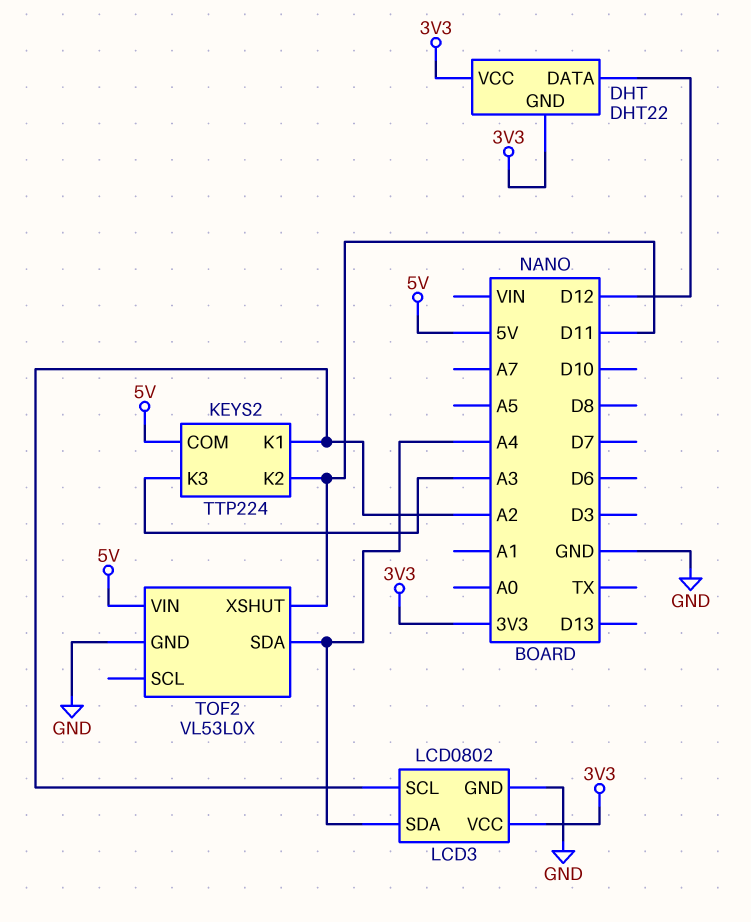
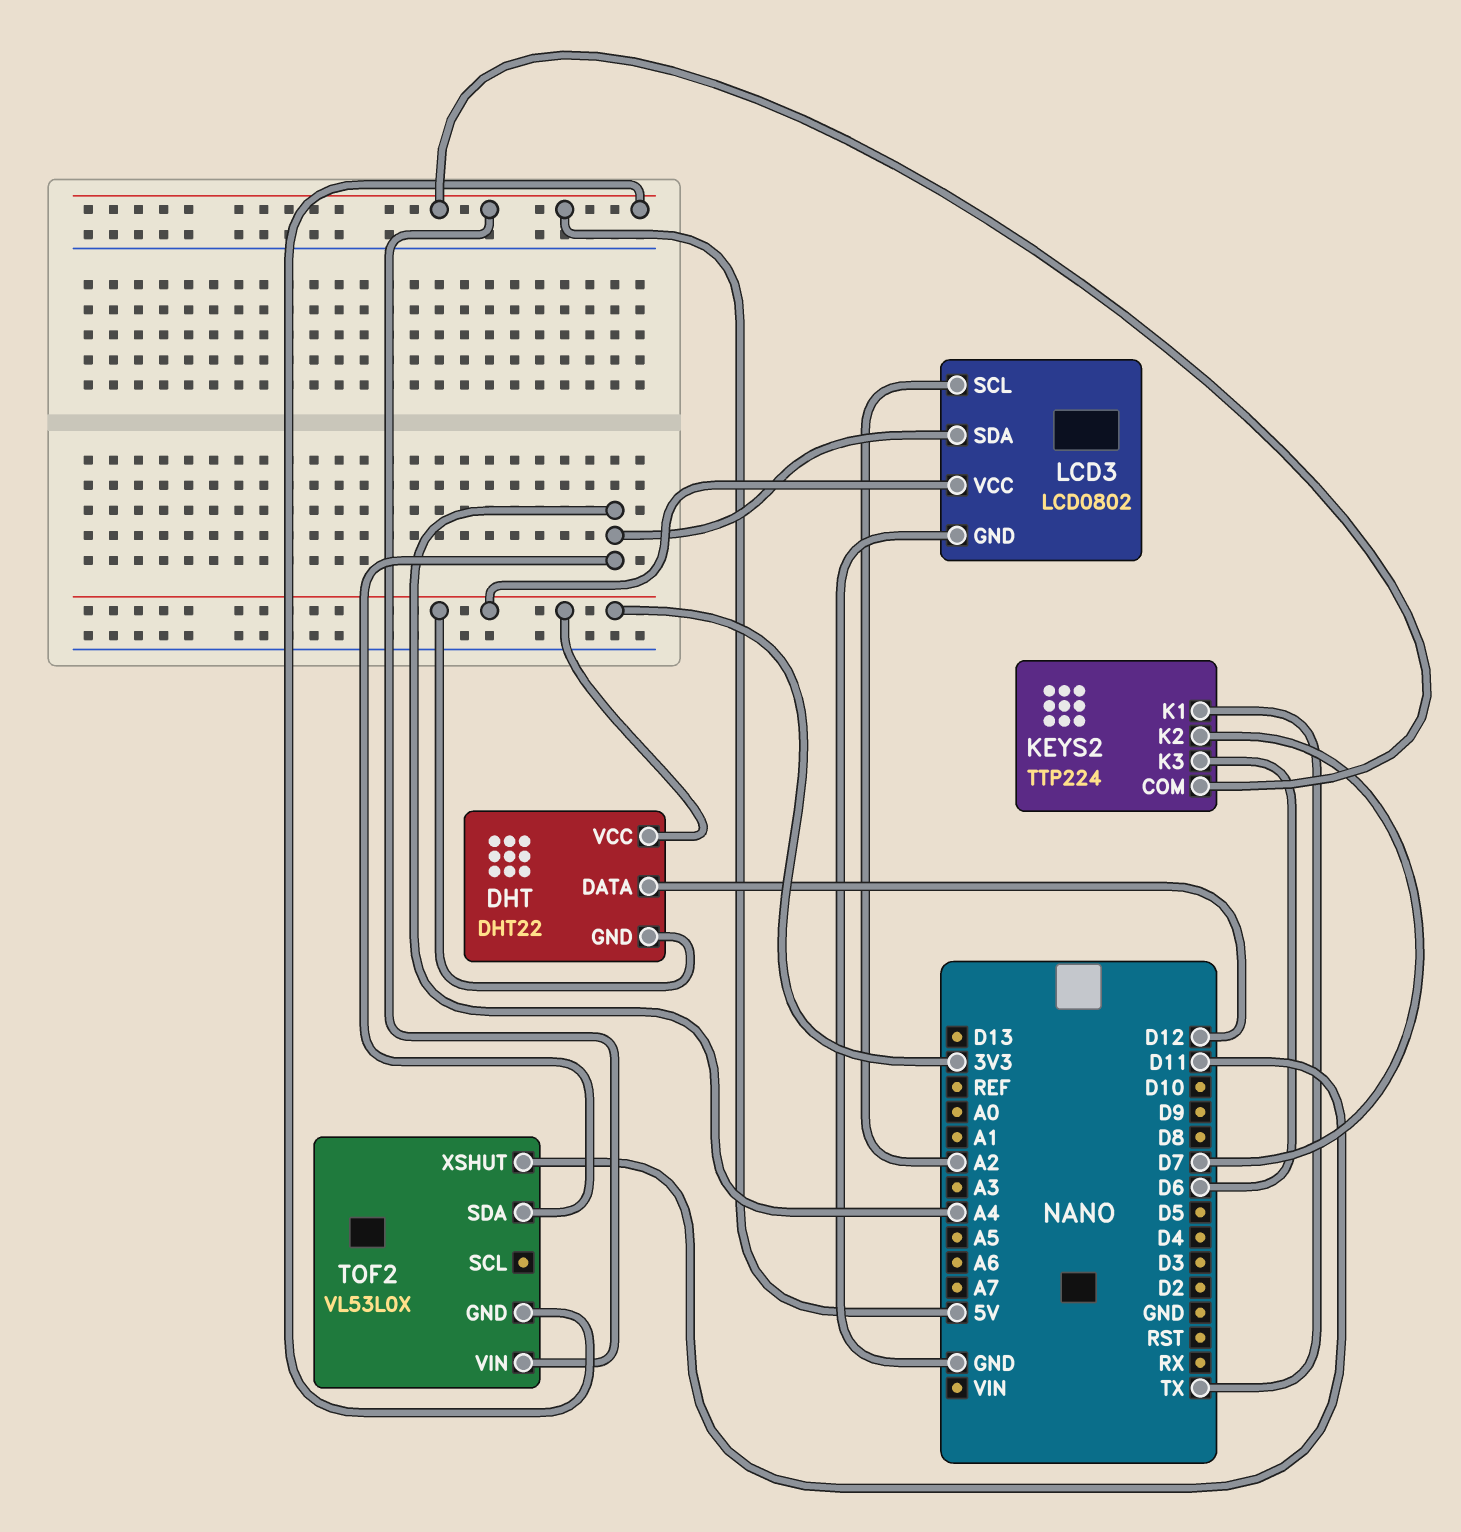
KEYS2 pin K1: A2 -> TX
KEYS2 pin K2: D11 -> D7
KEYS2 pin K3: A3 -> D6
TOF2 pin GND: GND -> 5V

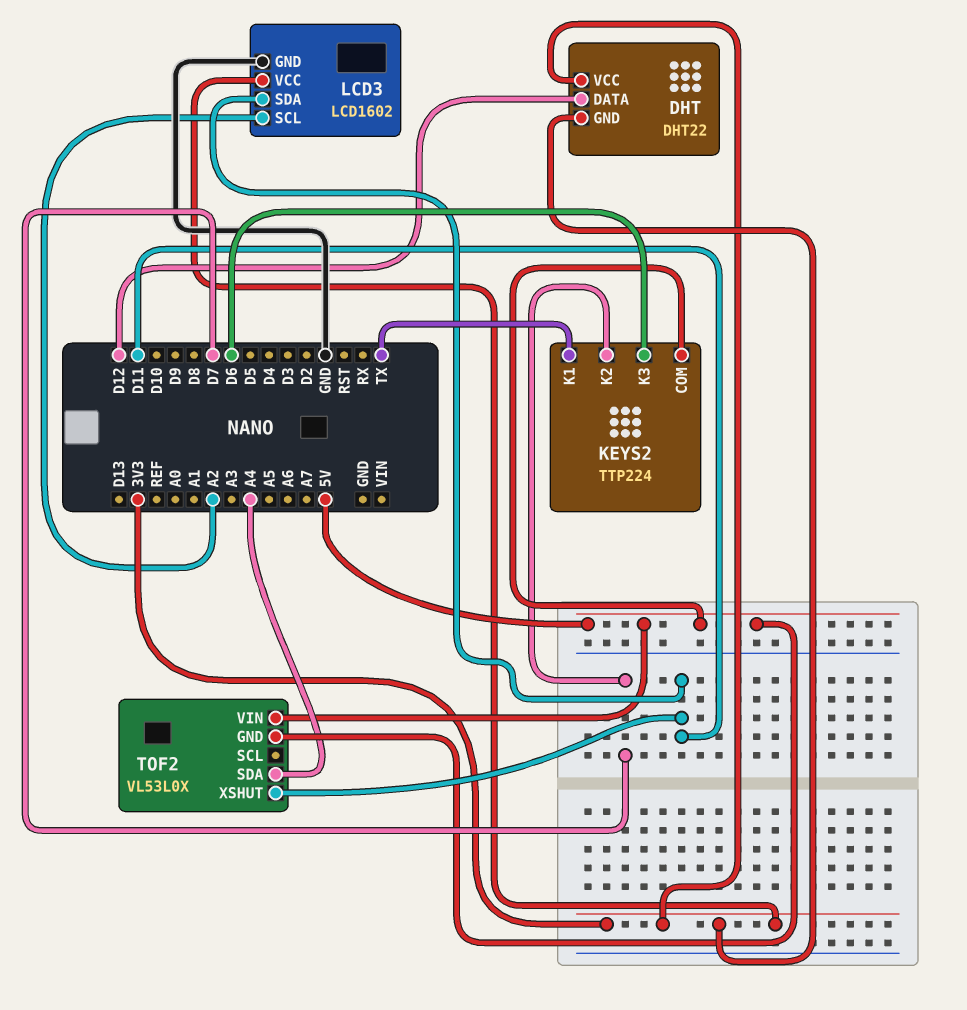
LCD3: LCD0802 -> LCD1602
LCD3 pin SDA: A4 -> D11

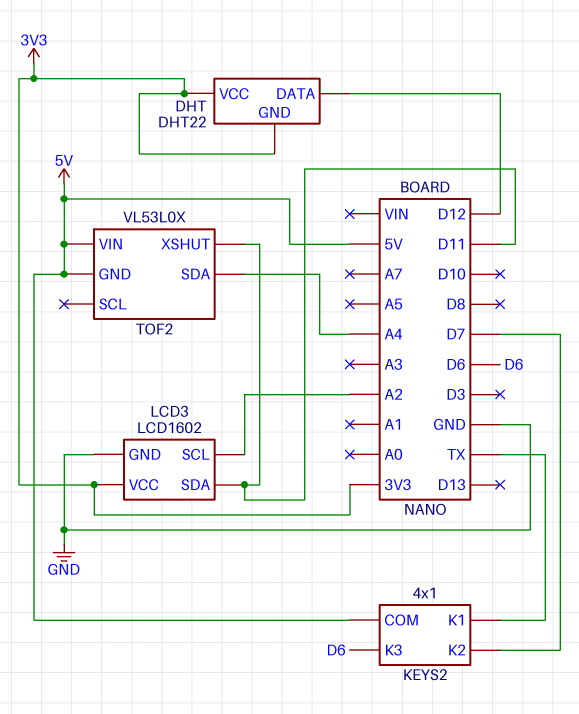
KEYS2: TTP224 -> 4x1

